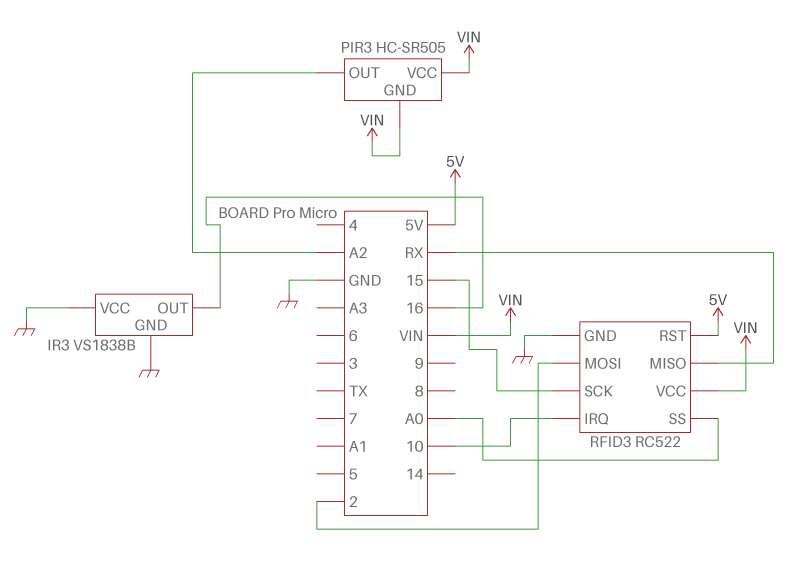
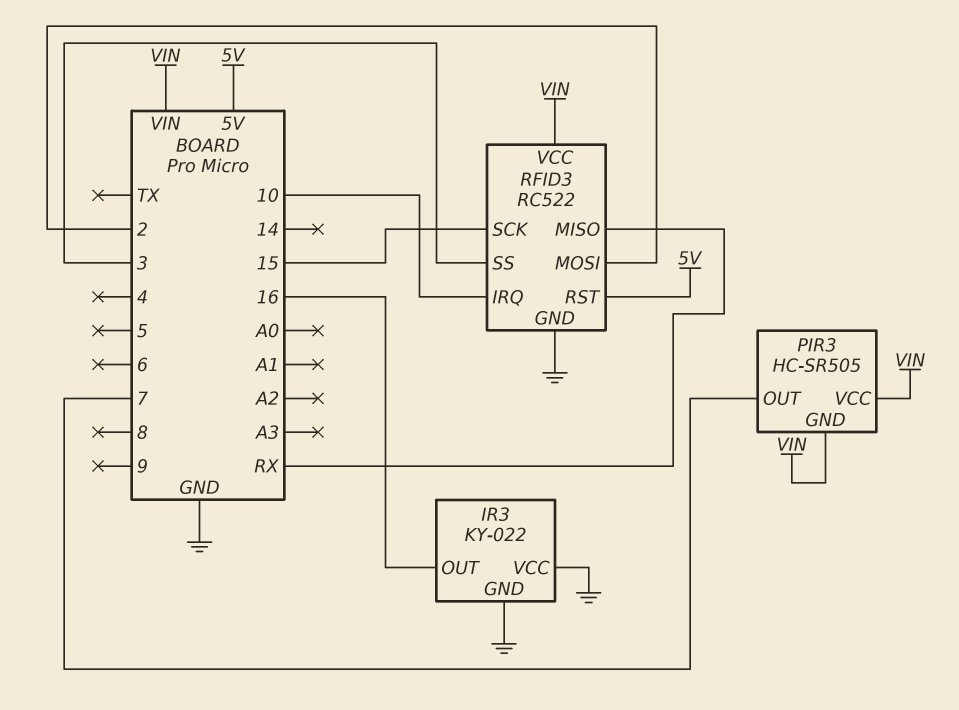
IR3: VS1838B -> KY-022
PIR3 pin OUT: A2 -> 7
RFID3 pin SS: A0 -> 3

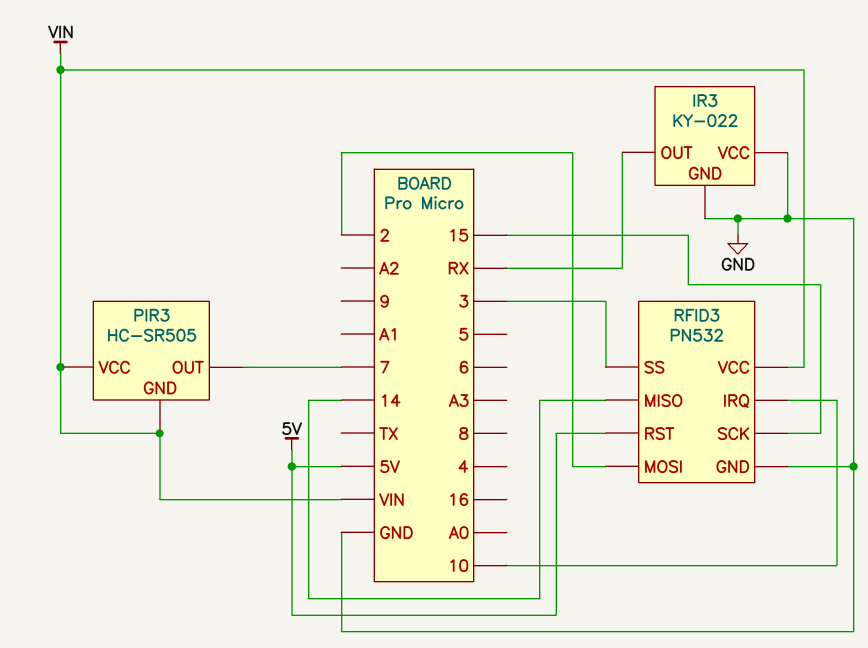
IR3 pin OUT: 16 -> RX
RFID3: RC522 -> PN532
RFID3 pin MISO: RX -> 14

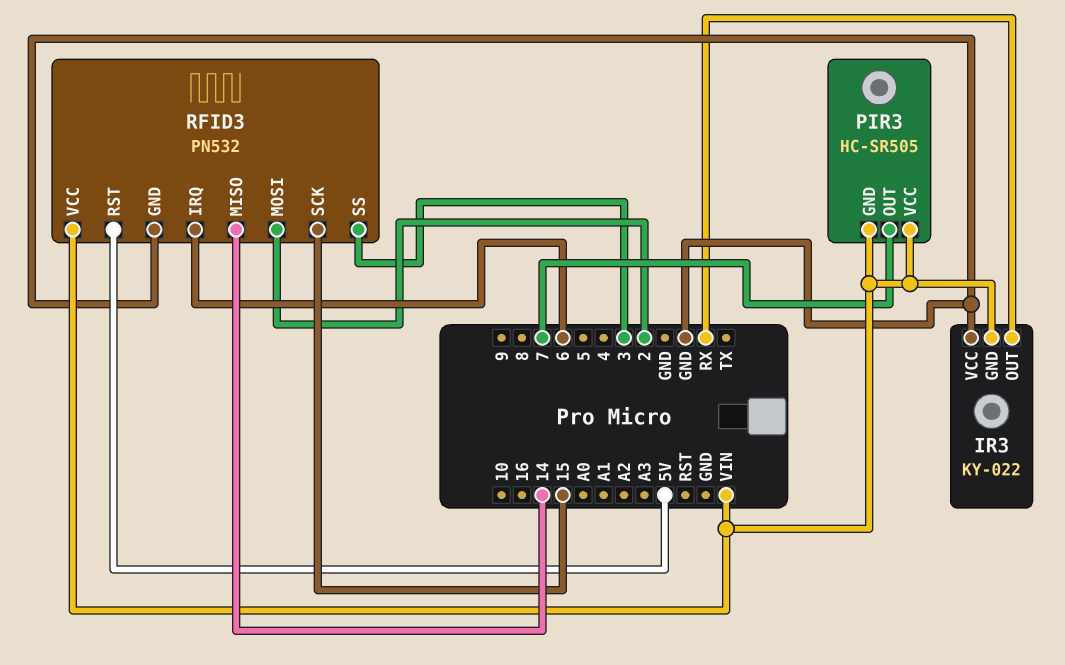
IR3 pin GND: GND -> VIN
RFID3 pin IRQ: 10 -> 6

